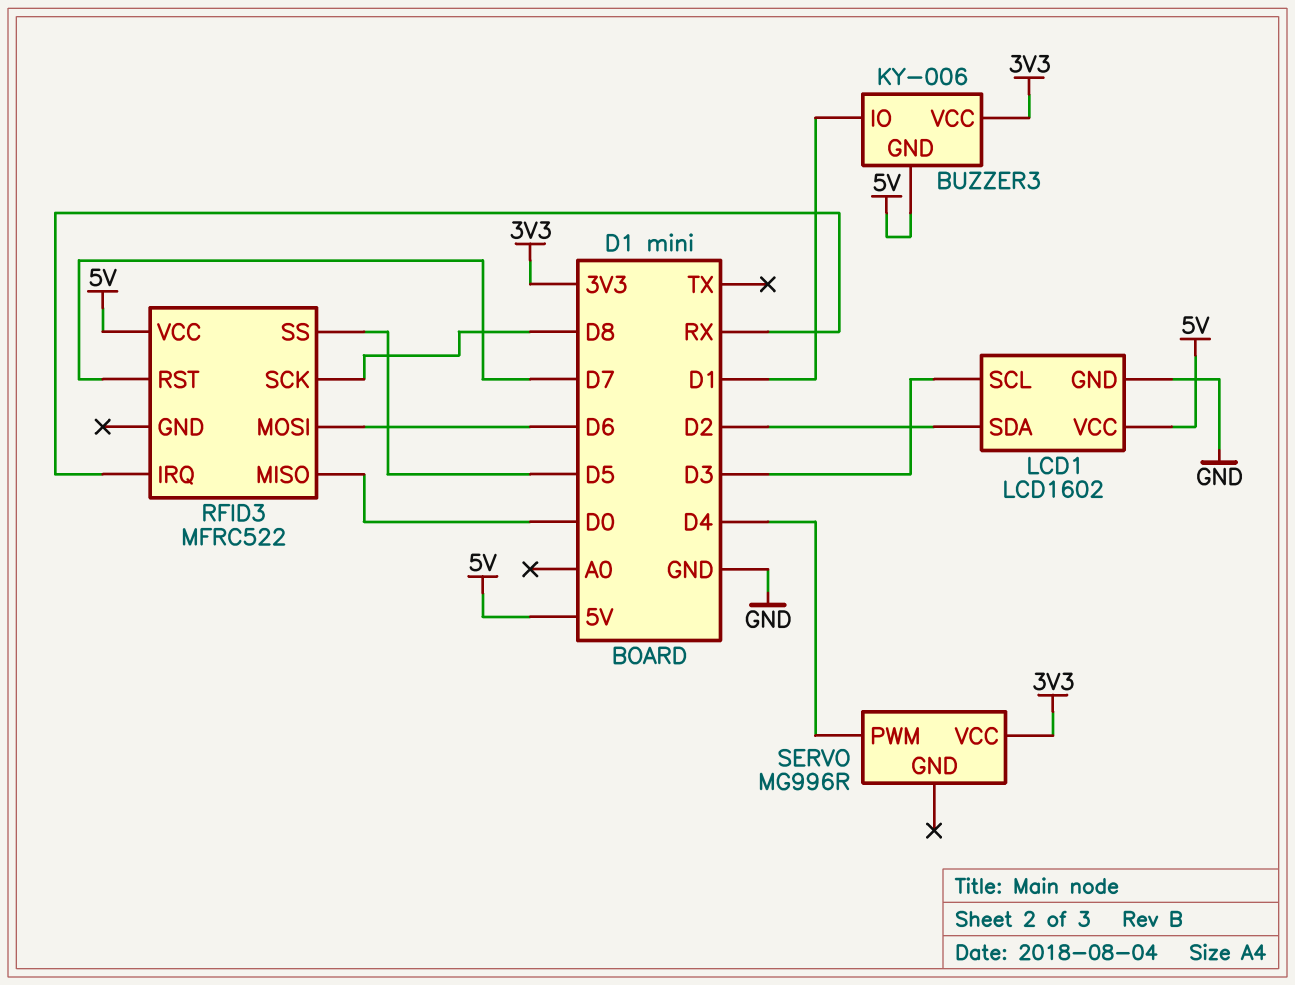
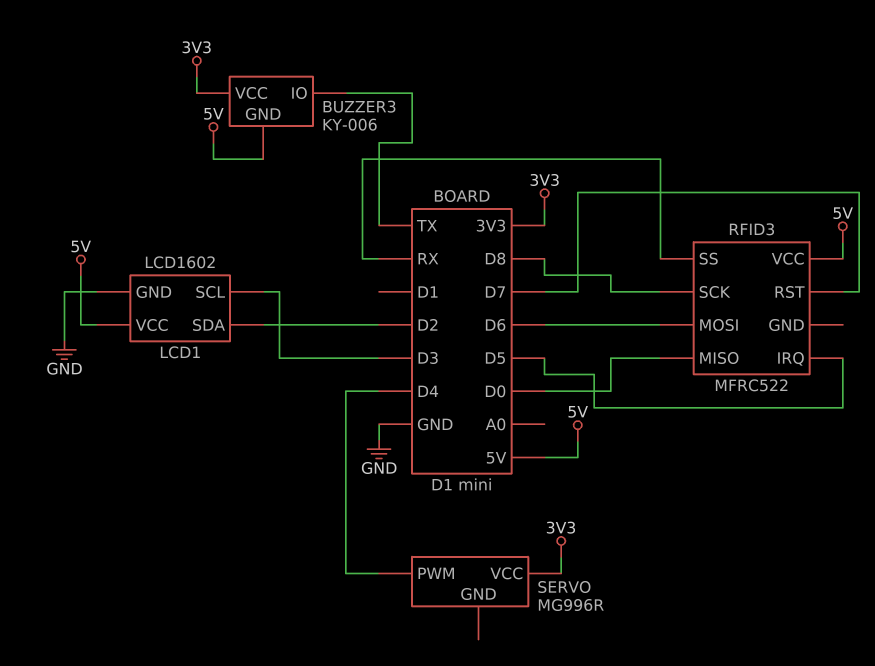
BUZZER3 pin IO: D1 -> TX
RFID3 pin IRQ: RX -> D5
RFID3 pin SS: D5 -> RX

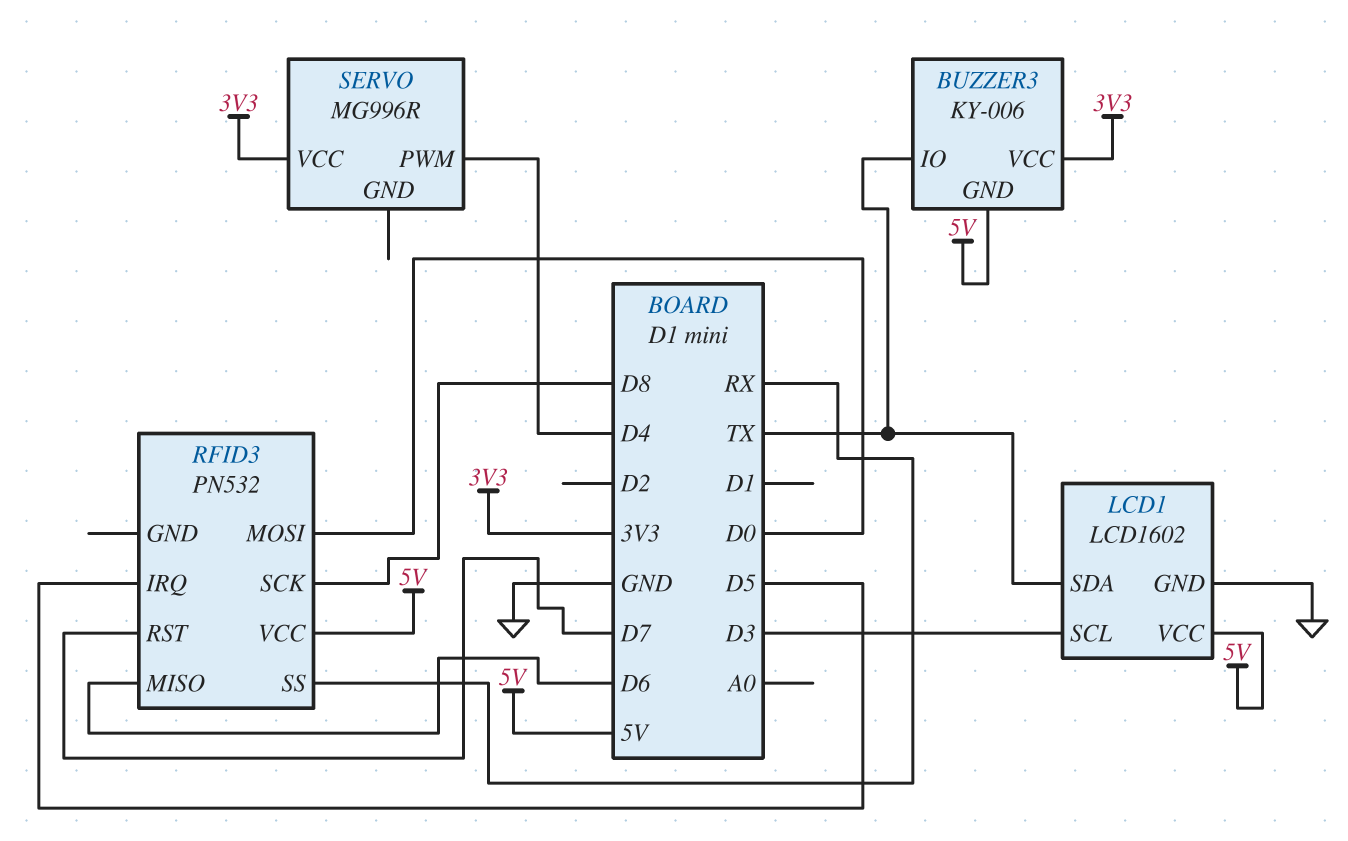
LCD1 pin SDA: D2 -> TX
RFID3: MFRC522 -> PN532
RFID3 pin MISO: D0 -> D6
RFID3 pin MOSI: D6 -> D0

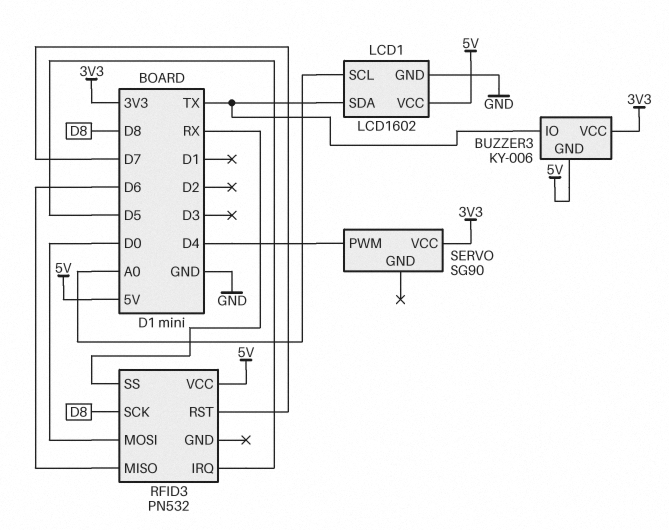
LCD1 pin SCL: D3 -> A0
SERVO: MG996R -> SG90

